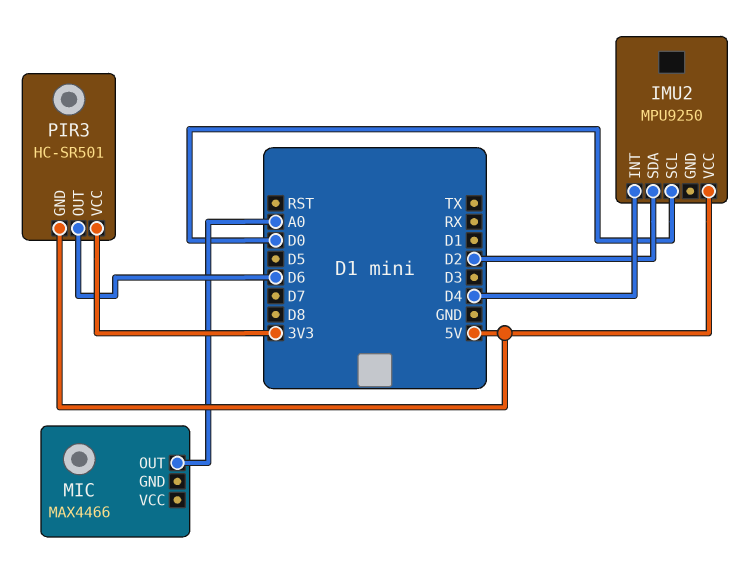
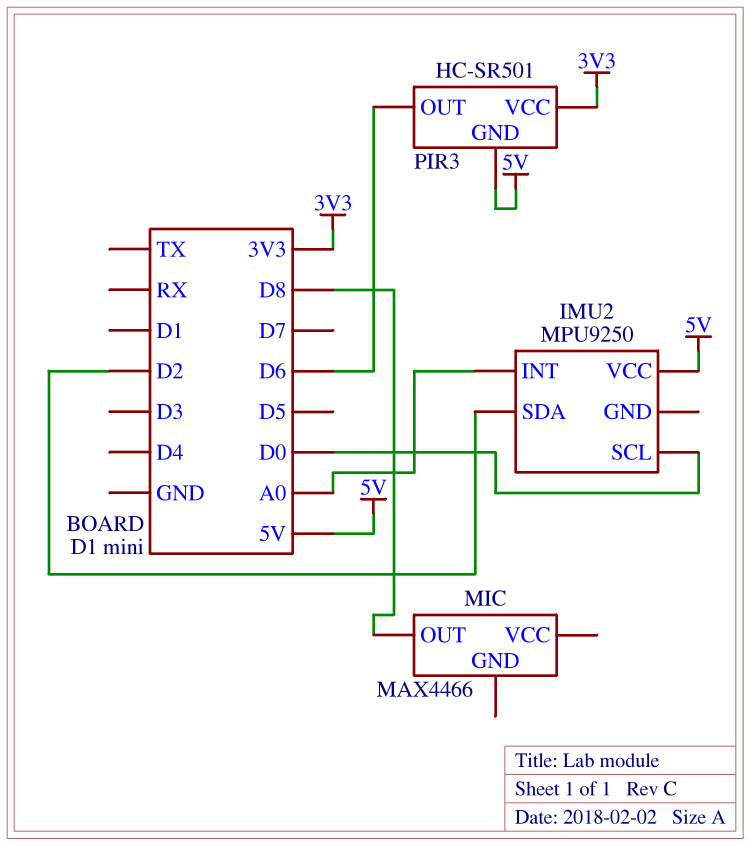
IMU2 pin INT: D4 -> A0
MIC pin OUT: A0 -> D8

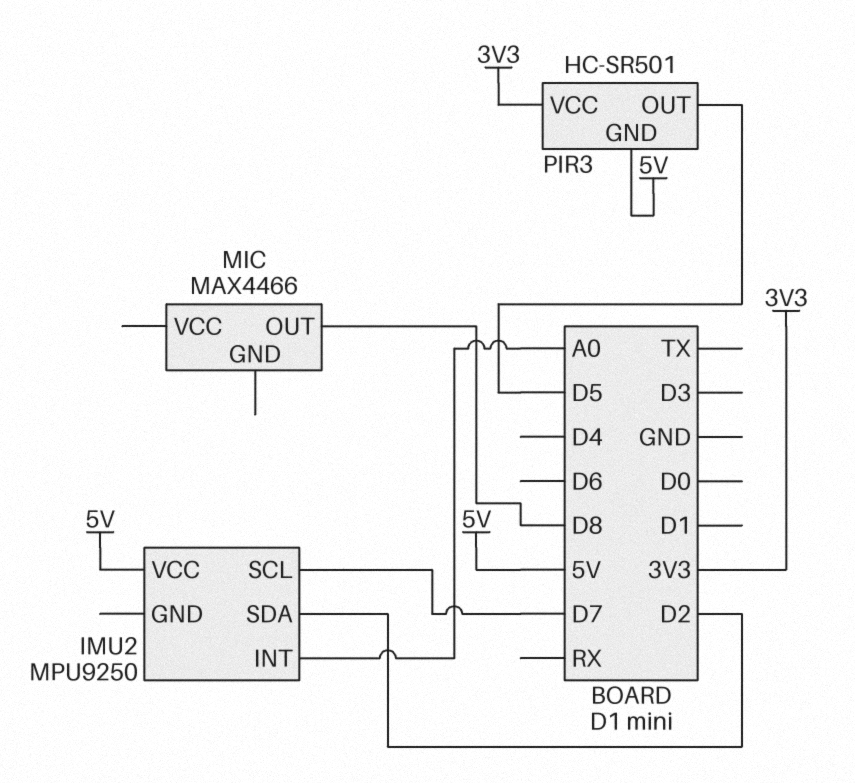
IMU2 pin SCL: D0 -> D7
PIR3 pin OUT: D6 -> D5

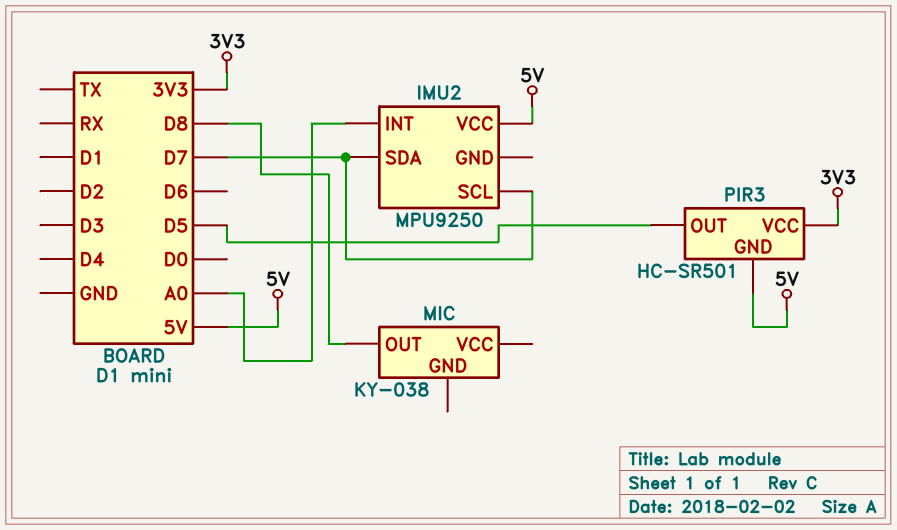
IMU2 pin SDA: D2 -> D7
MIC: MAX4466 -> KY-038

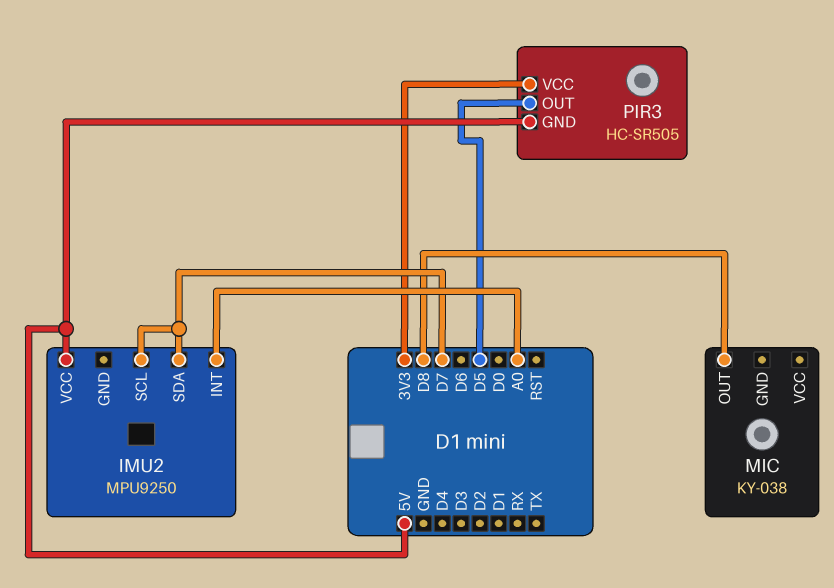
PIR3: HC-SR501 -> HC-SR505

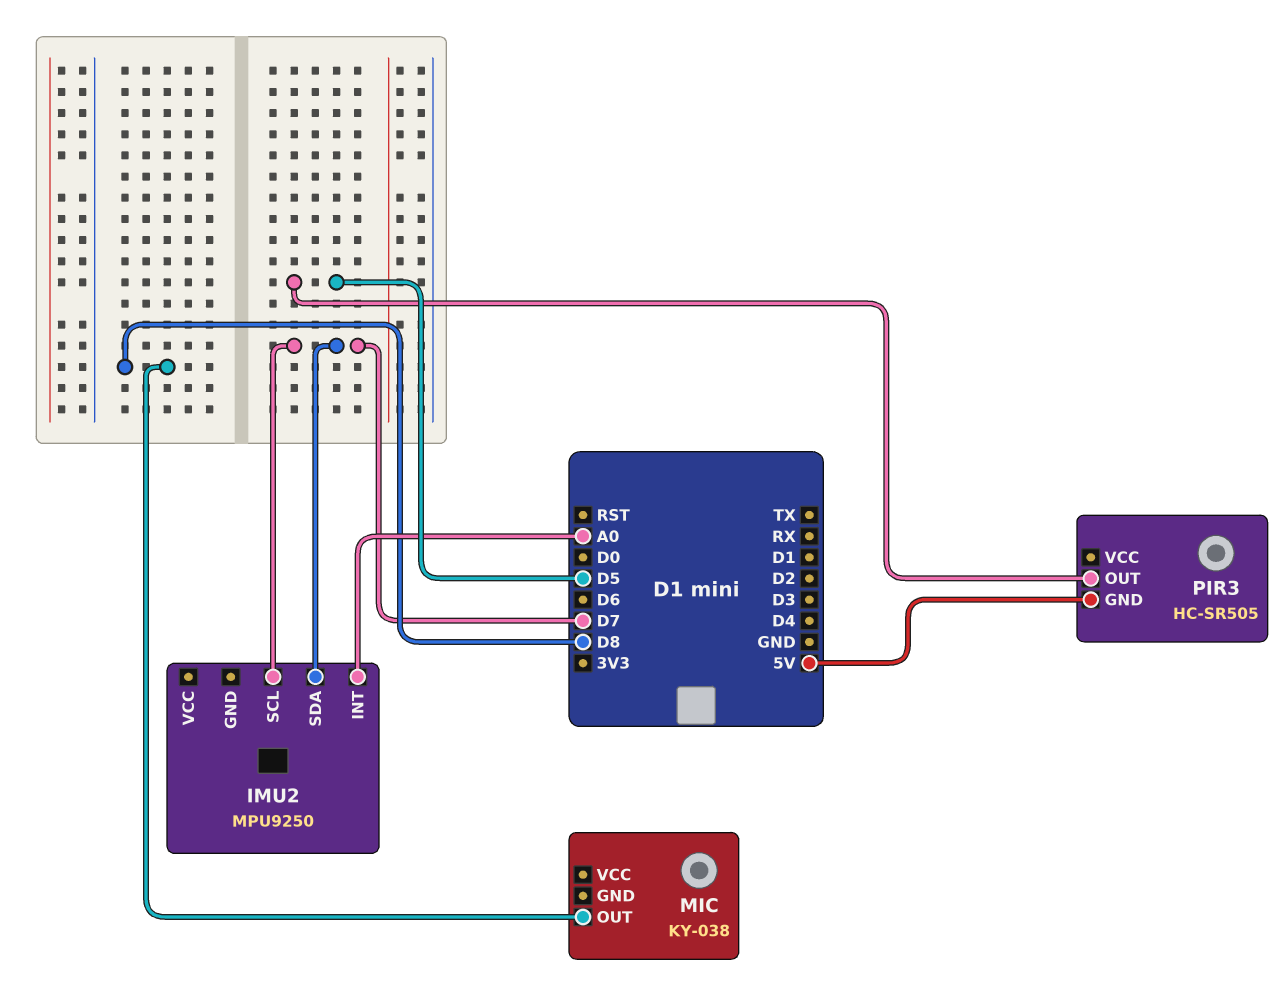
IMU2 pin VCC: 5V -> none
PIR3 pin VCC: 3V3 -> none

